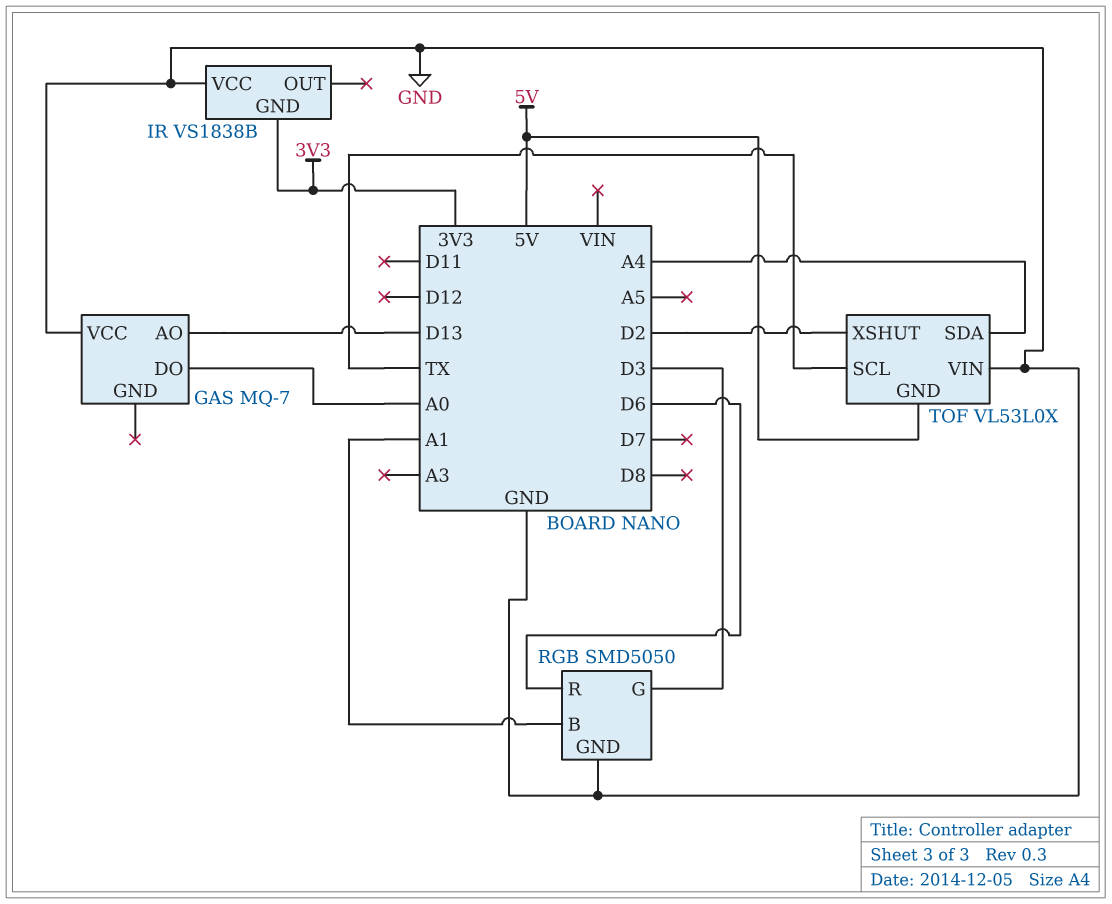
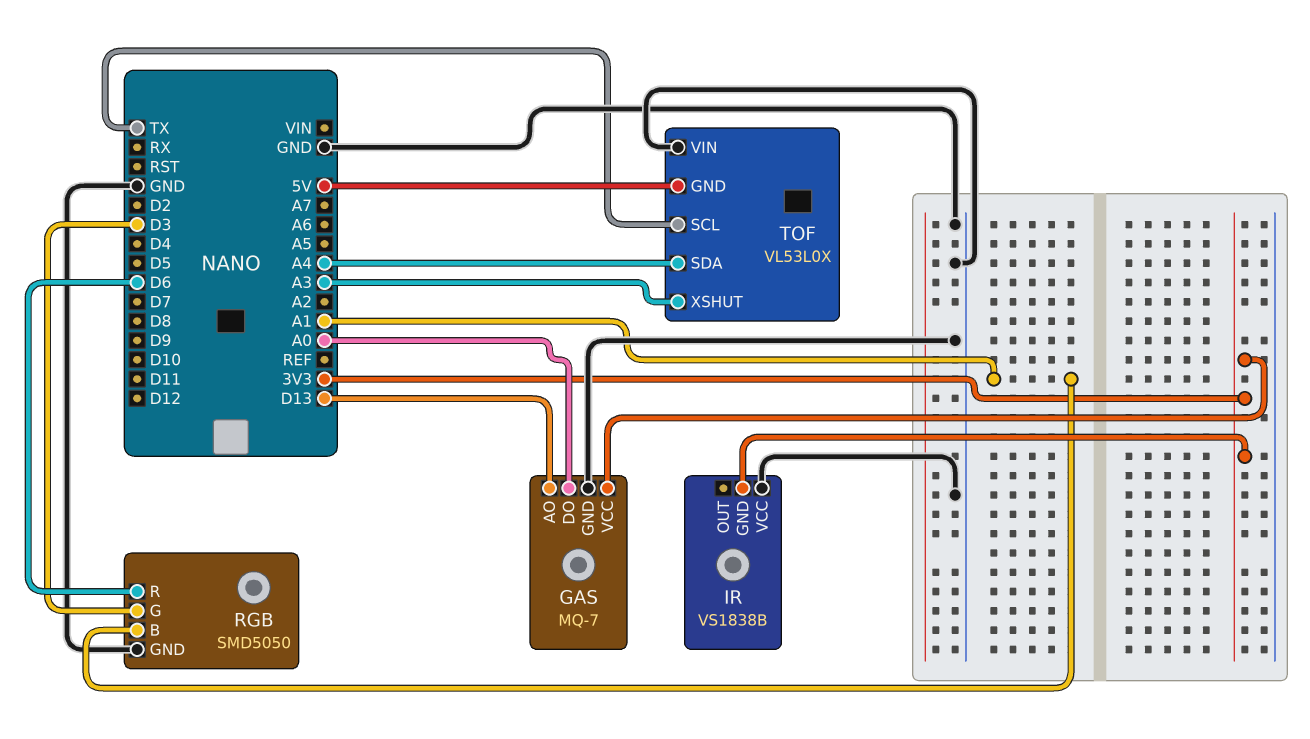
GAS pin GND: none -> GND
GAS pin VCC: GND -> 3V3
TOF pin XSHUT: D2 -> A3

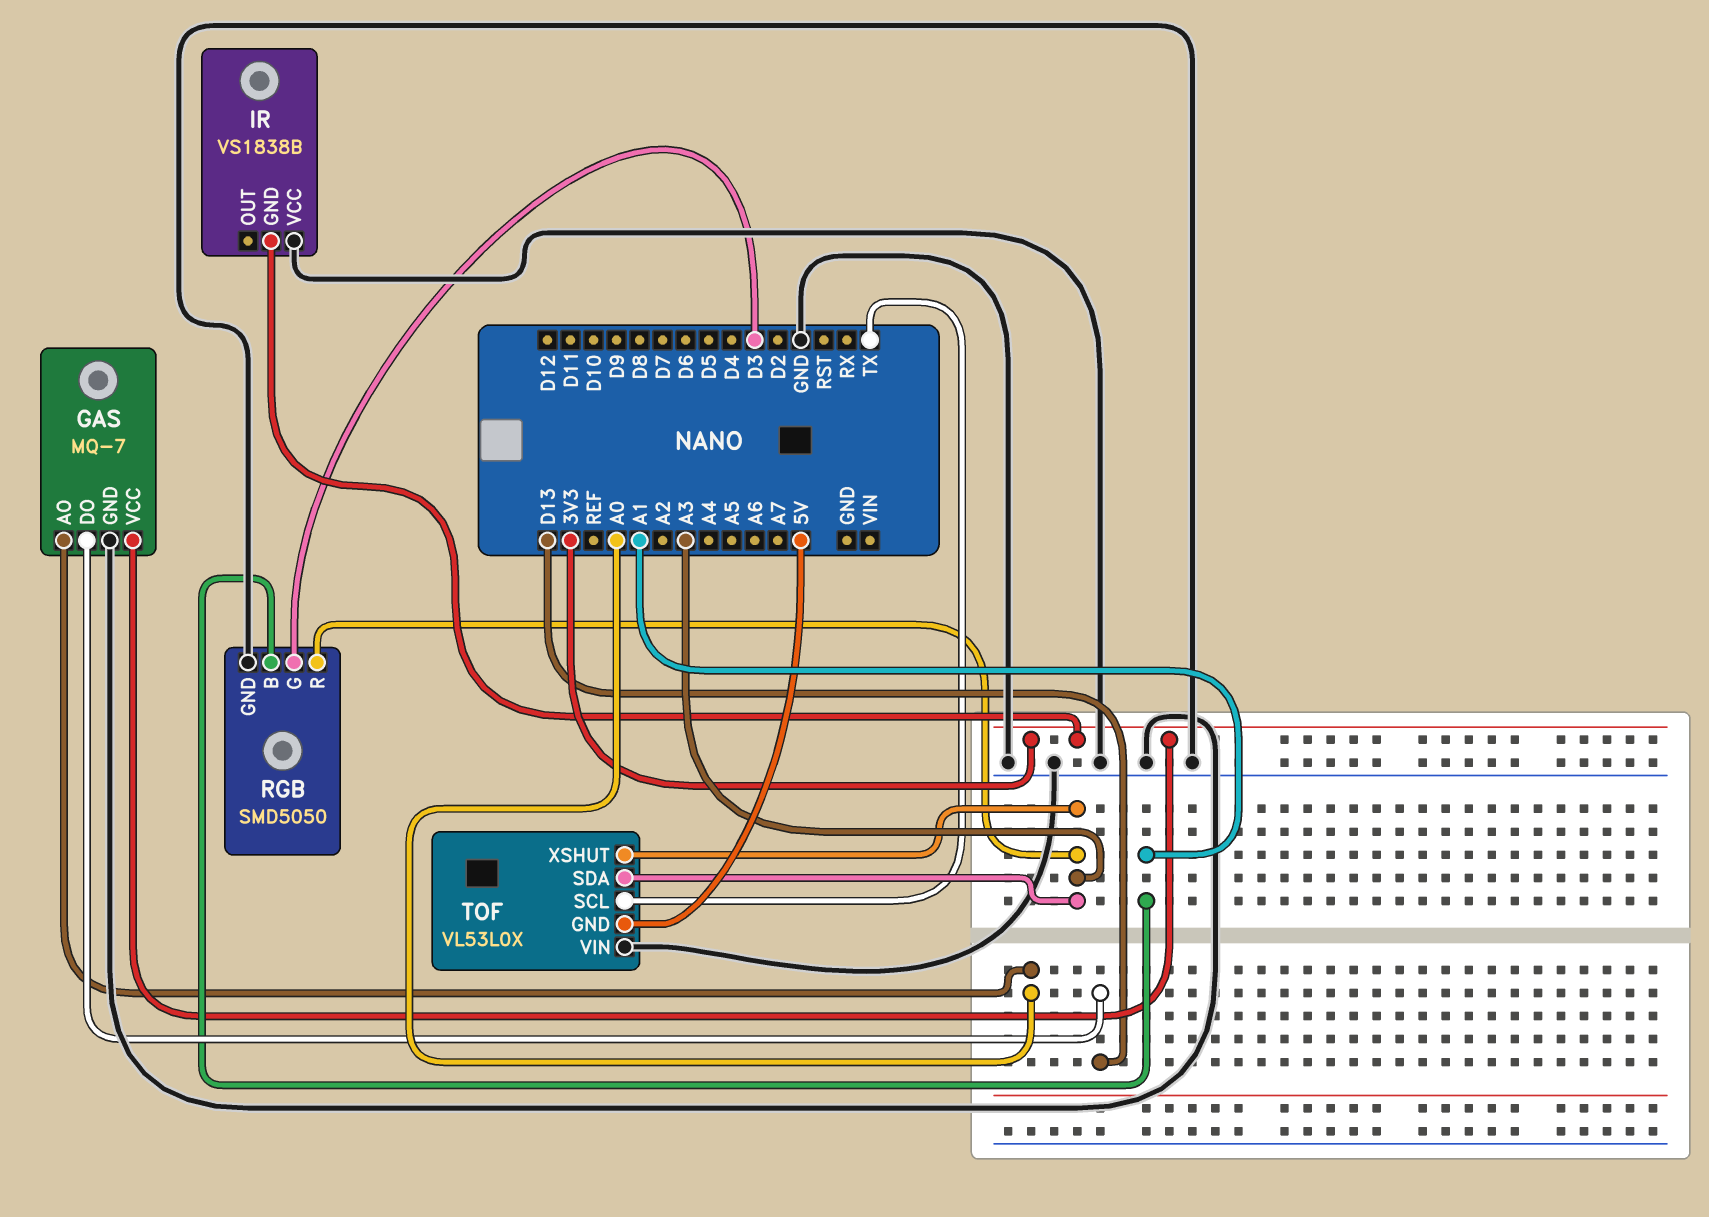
GAS pin AO: D13 -> A0
GAS pin DO: A0 -> D13
RGB pin R: D6 -> A3
TOF pin SDA: A4 -> A3

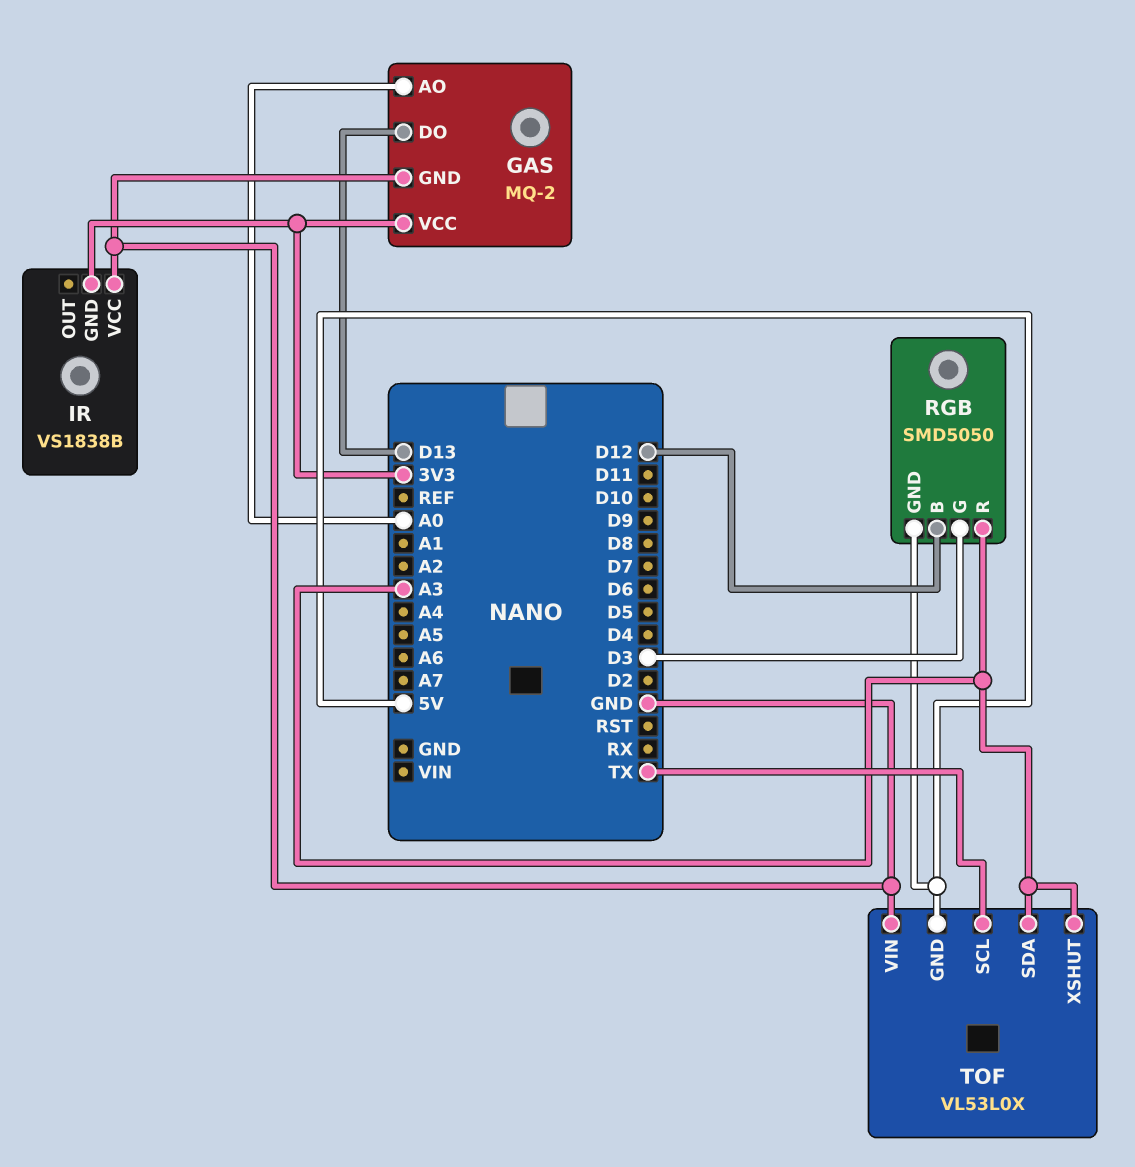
GAS: MQ-7 -> MQ-2
RGB pin B: A1 -> D12
RGB pin GND: GND -> 5V

